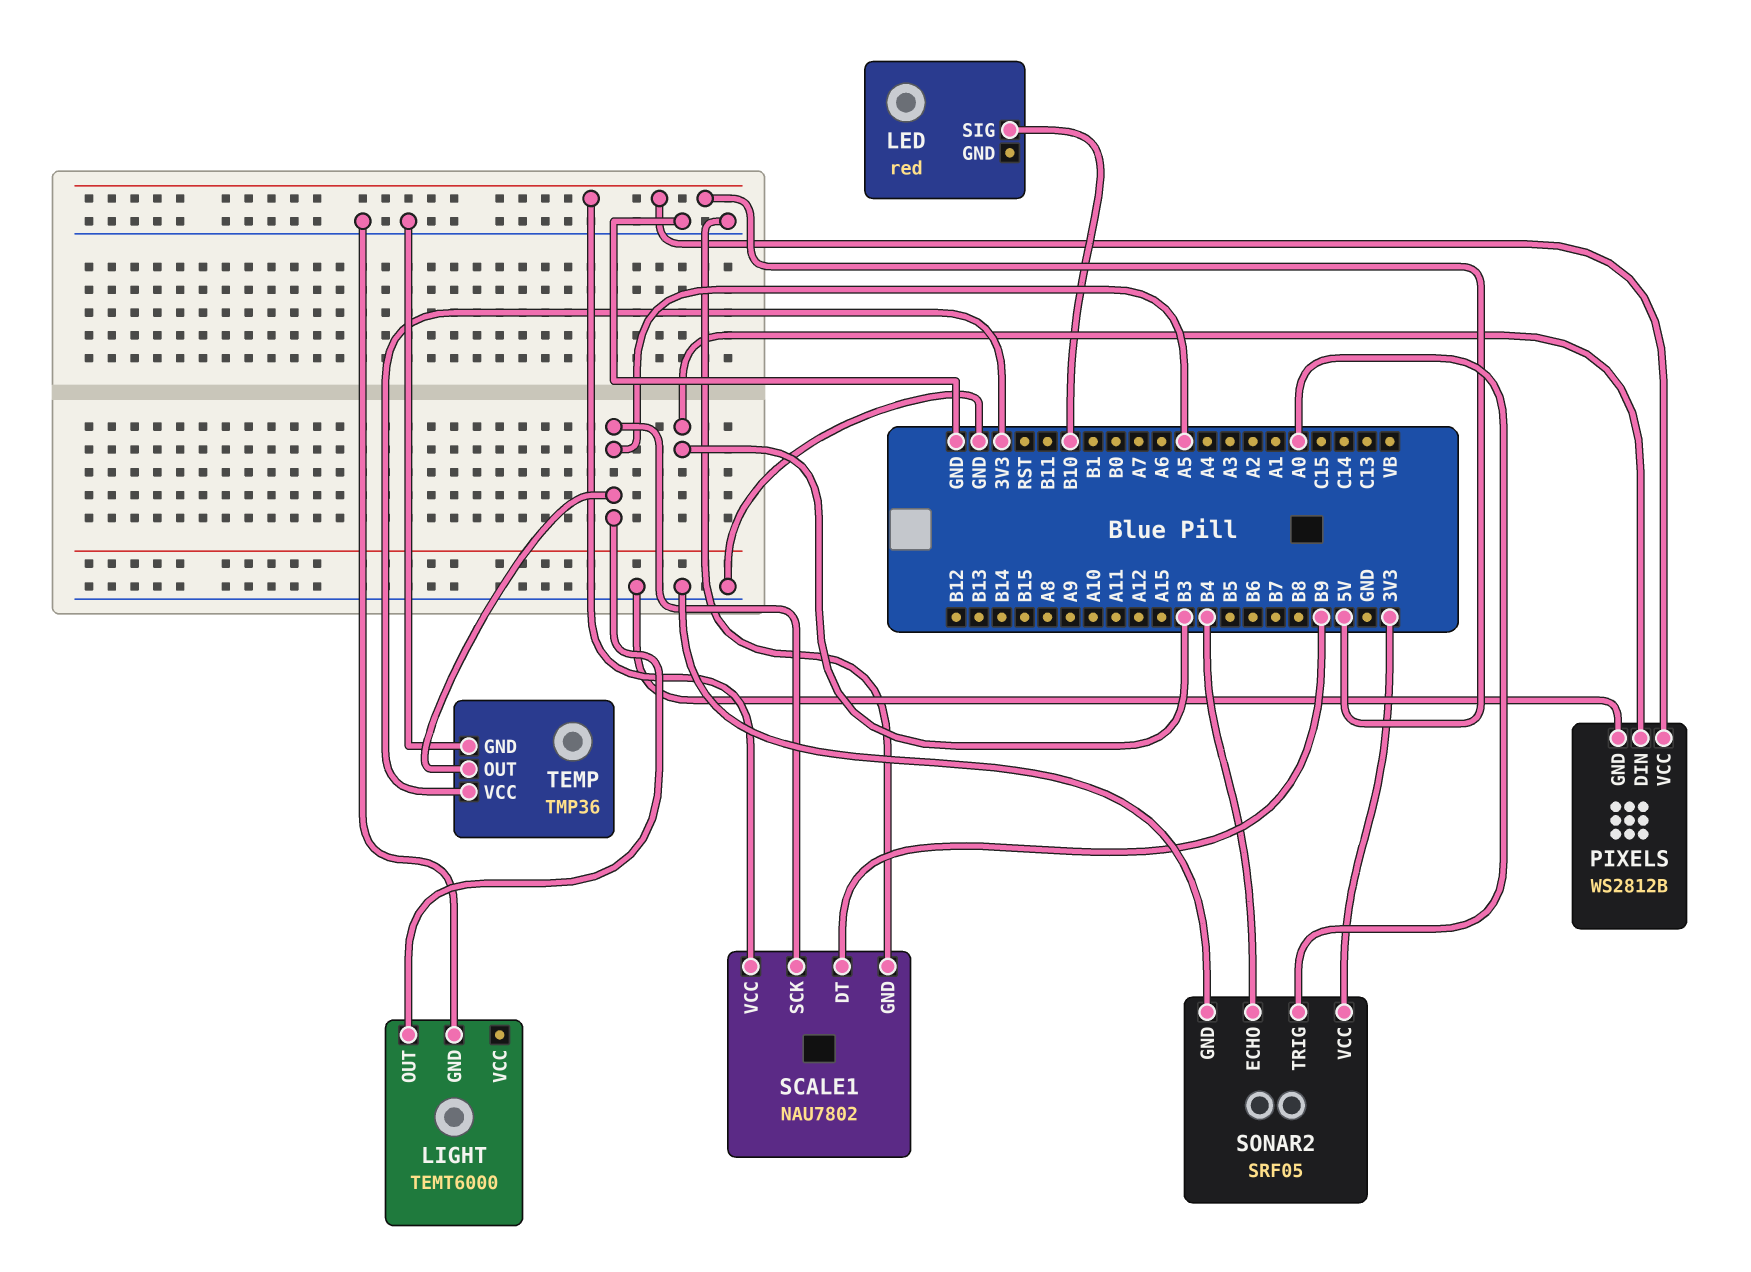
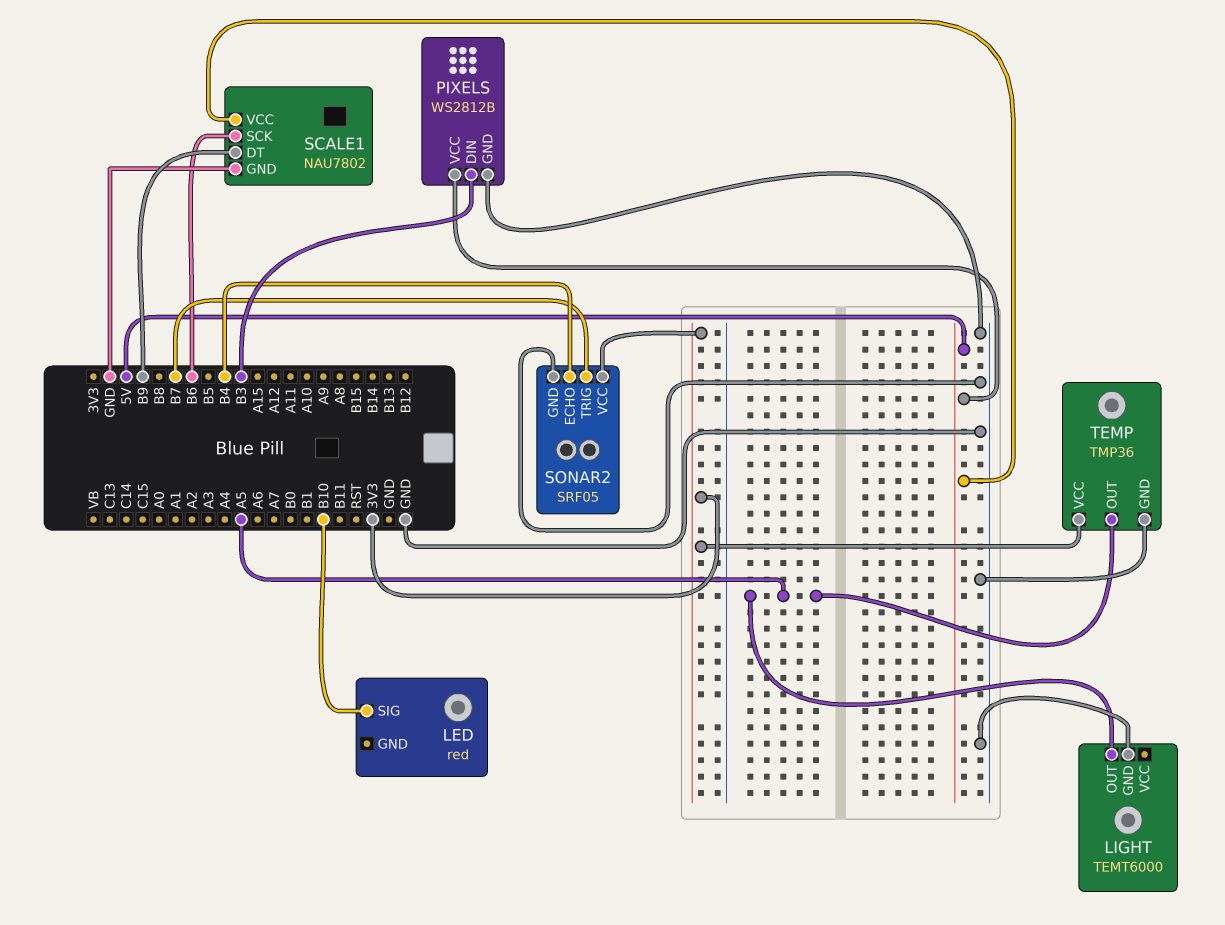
SCALE1 pin SCK: A5 -> B6
SONAR2 pin TRIG: A0 -> B7

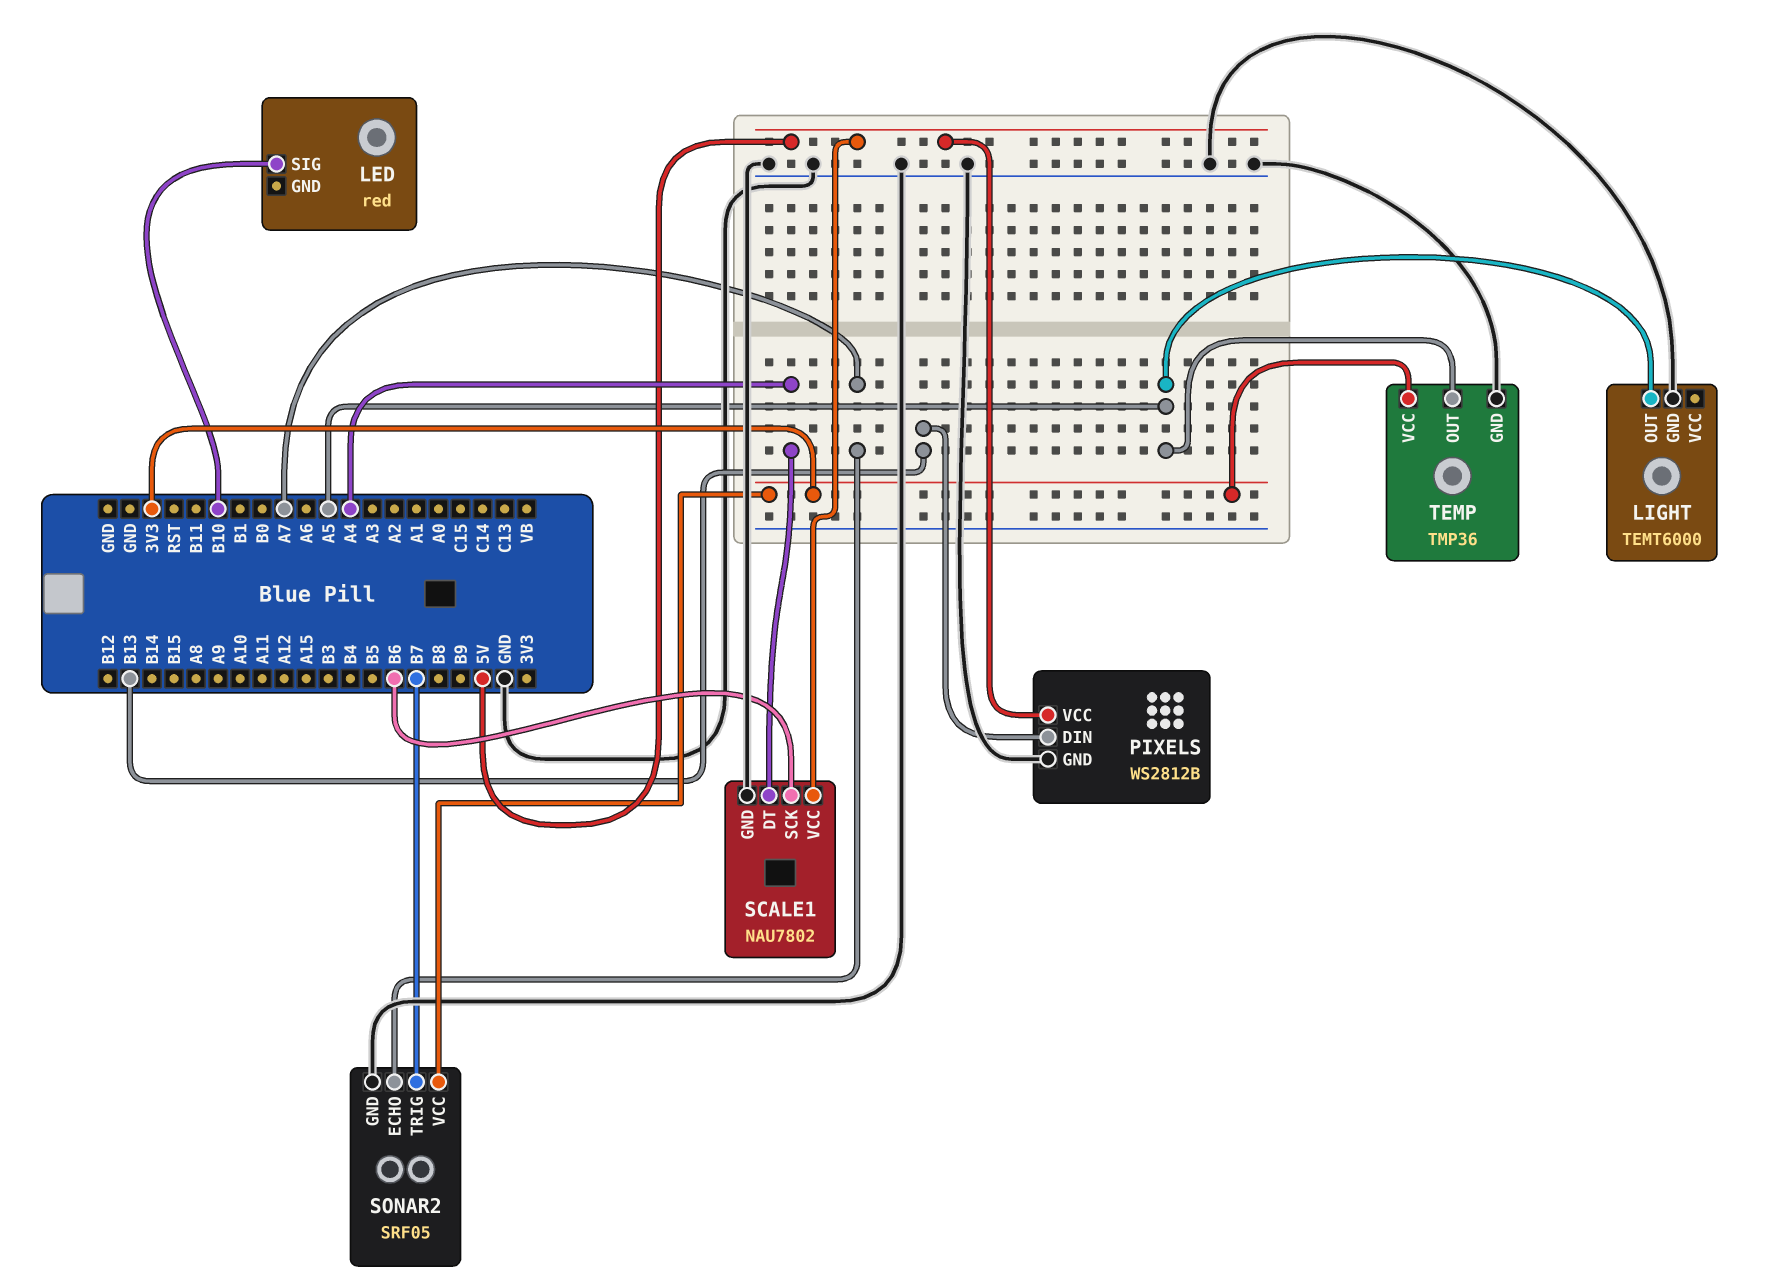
PIXELS pin DIN: B3 -> B13
SCALE1 pin DT: B9 -> A4
SONAR2 pin ECHO: B4 -> A7

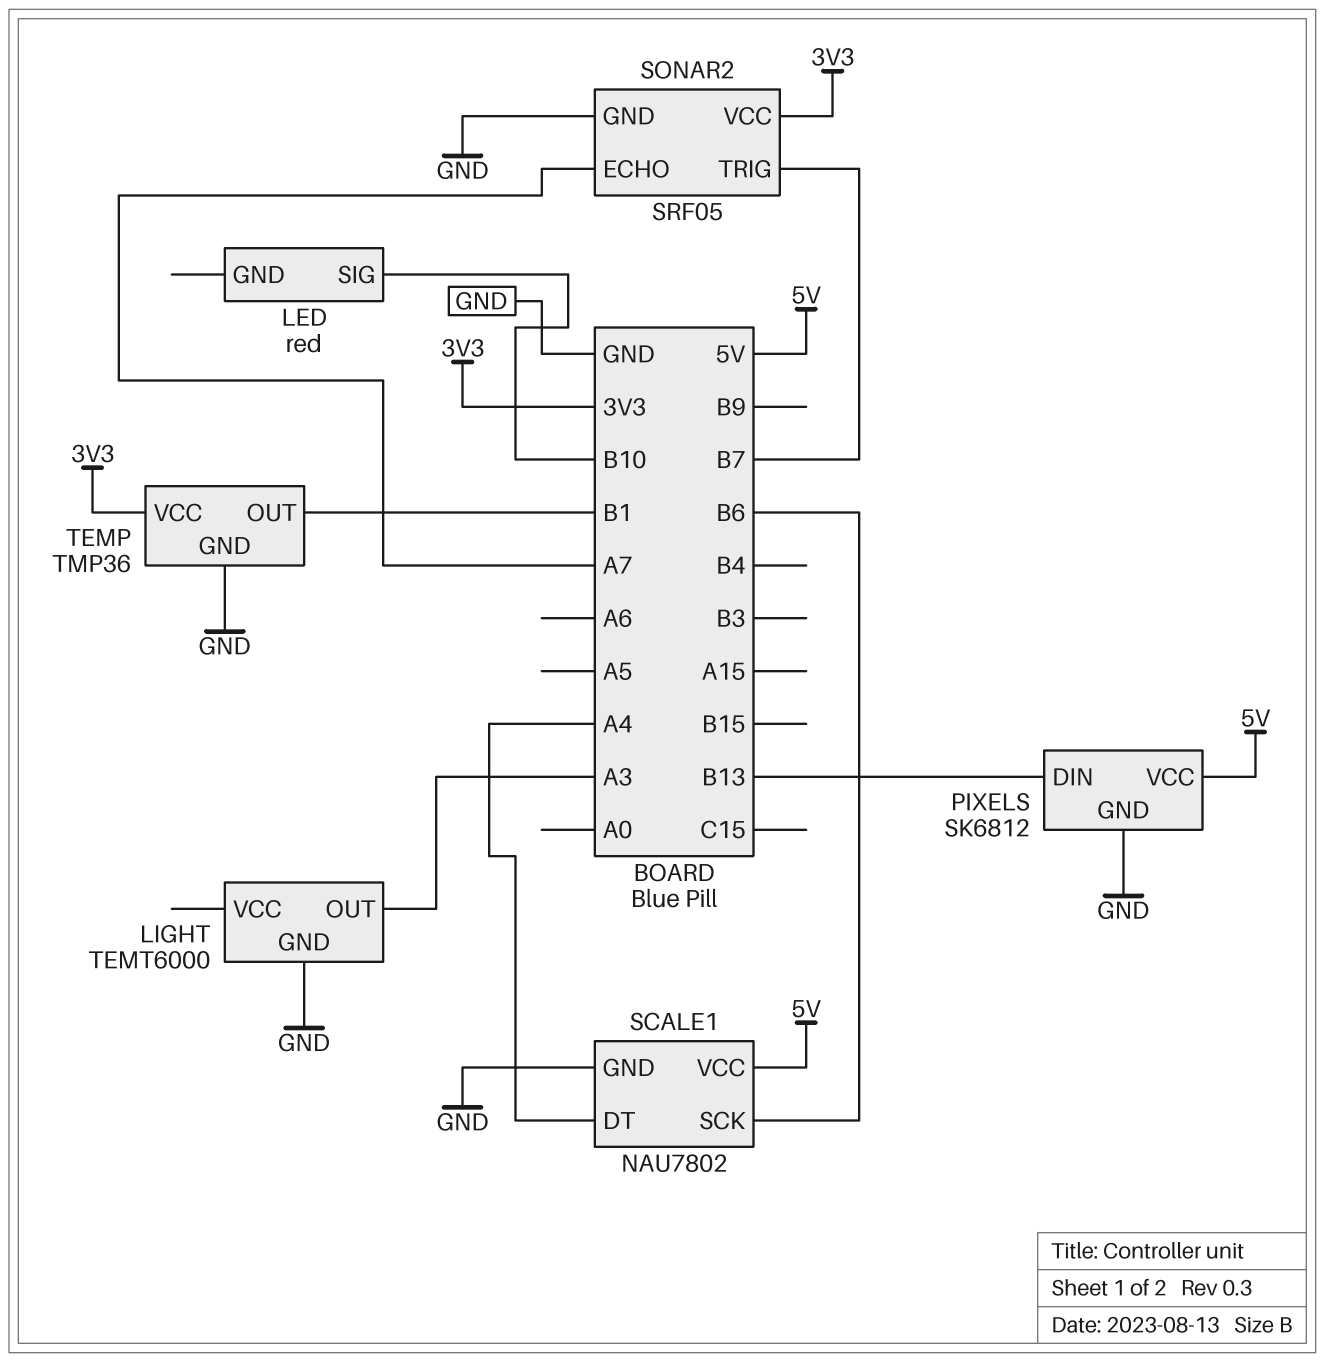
LIGHT pin OUT: A5 -> A3
PIXELS: WS2812B -> SK6812
TEMP pin OUT: A5 -> B1

